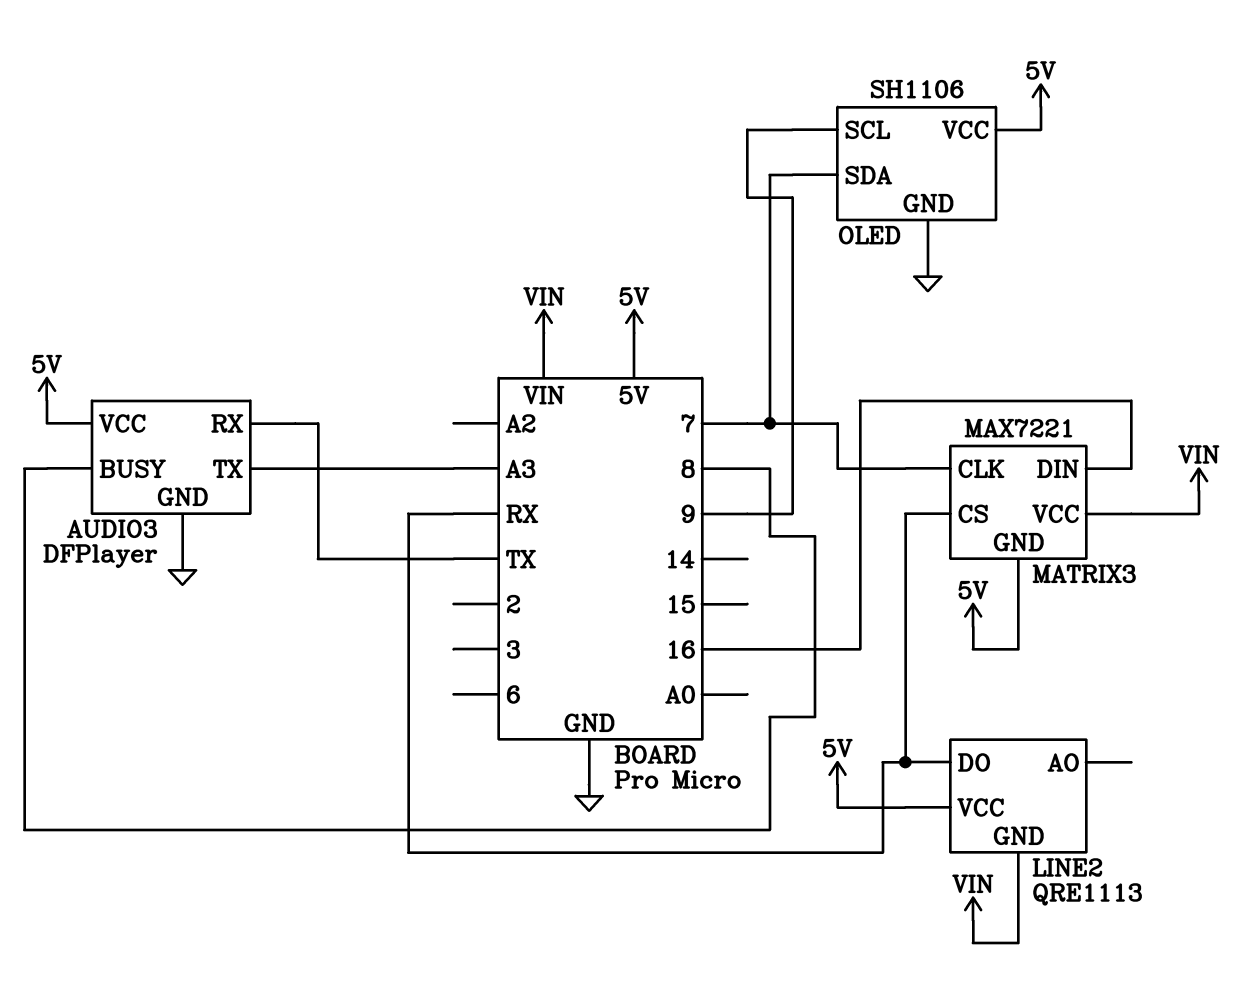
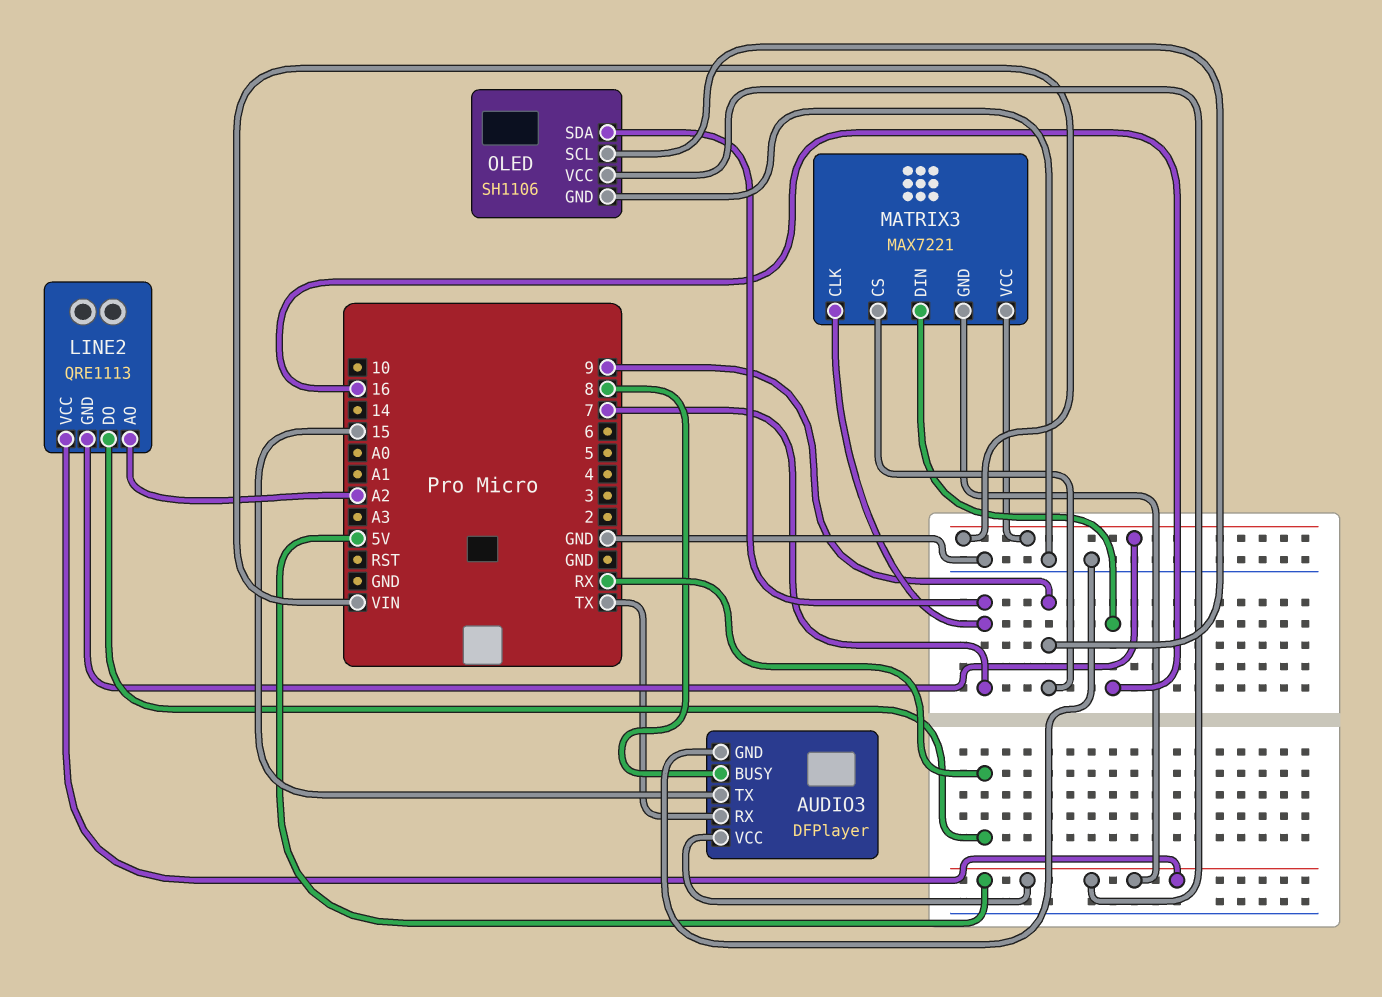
AUDIO3 pin TX: A3 -> 15
LINE2 pin AO: none -> A2
MATRIX3 pin CS: RX -> 9

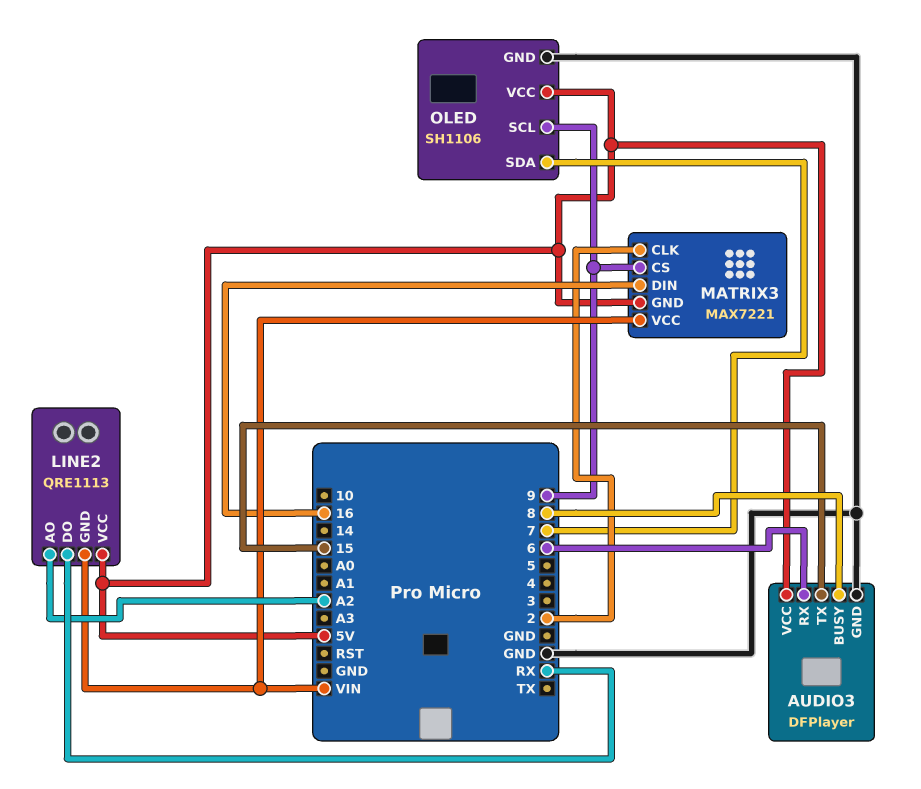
AUDIO3 pin RX: TX -> 6
MATRIX3 pin CLK: 7 -> 2

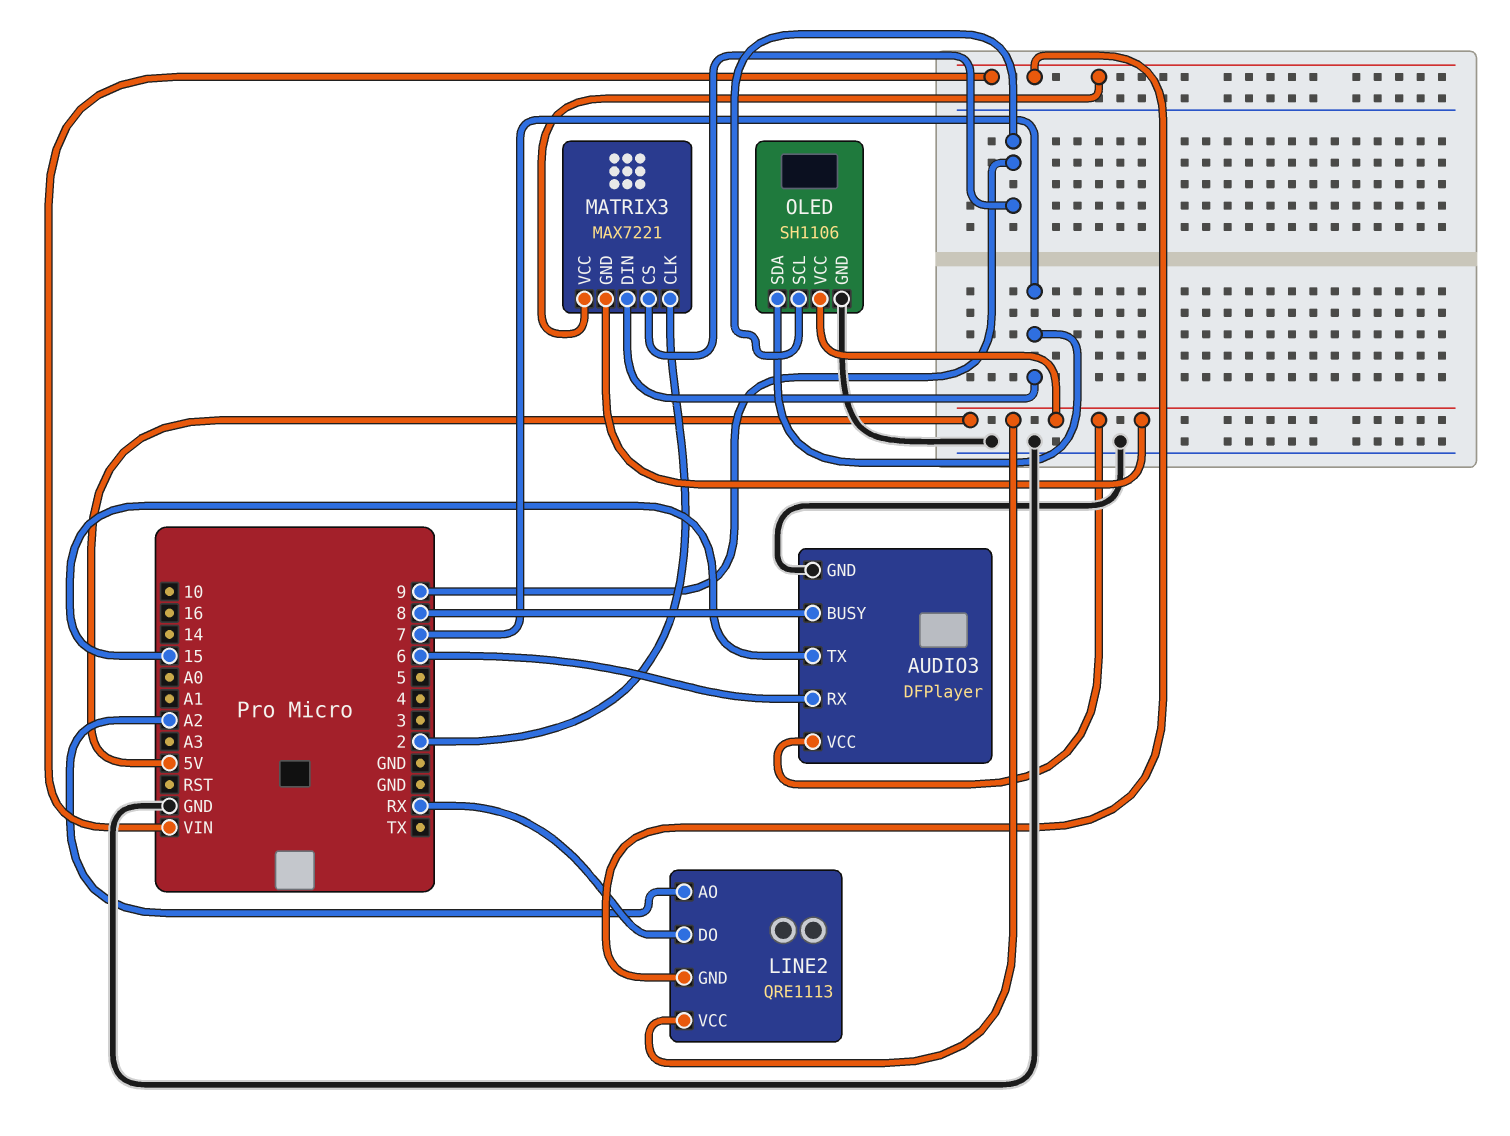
MATRIX3 pin DIN: 16 -> 7

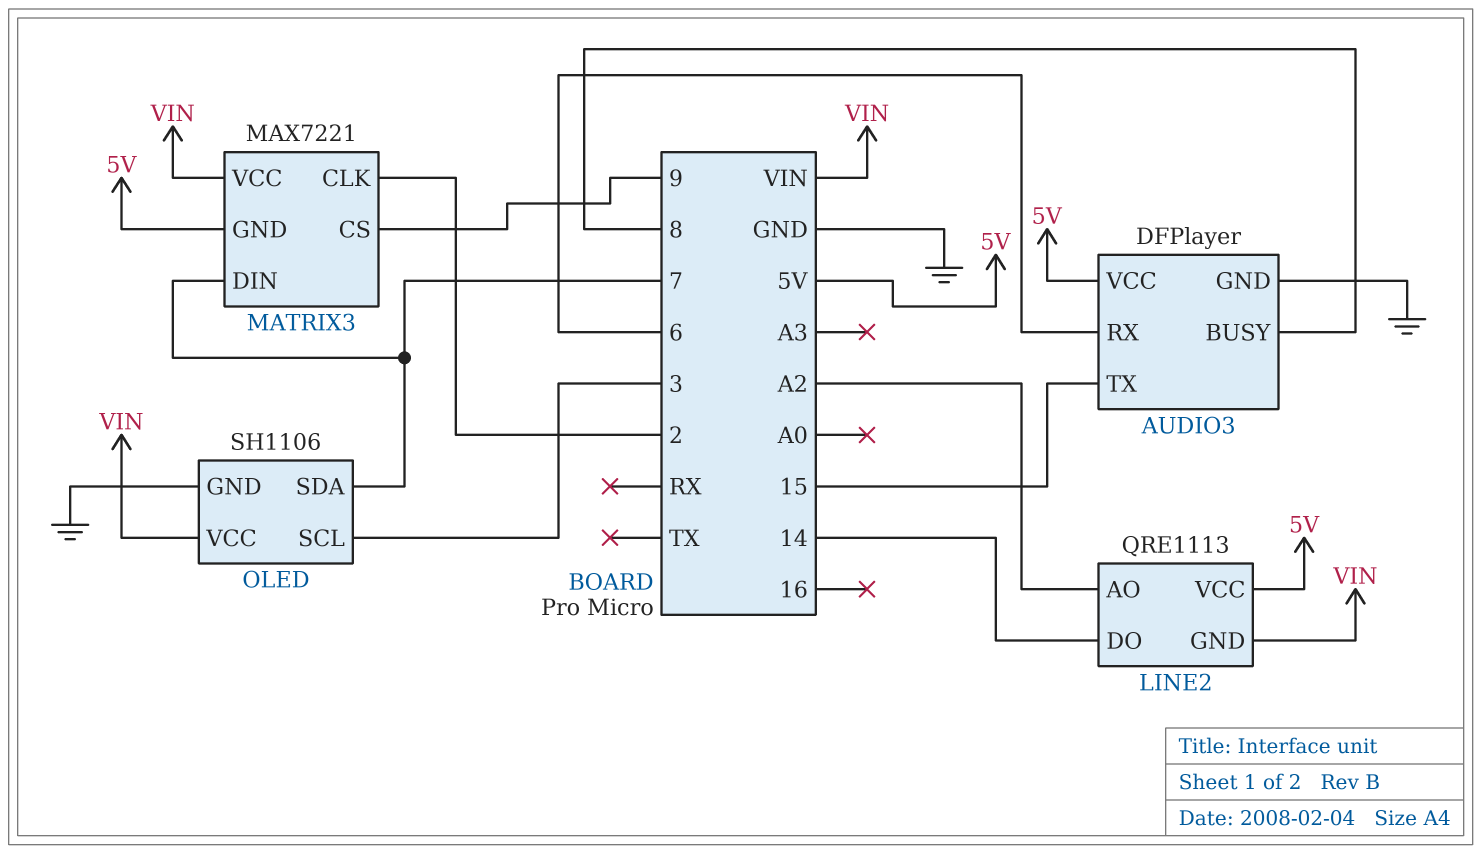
LINE2 pin DO: RX -> 14
OLED pin SCL: 9 -> 3
OLED pin VCC: 5V -> VIN

